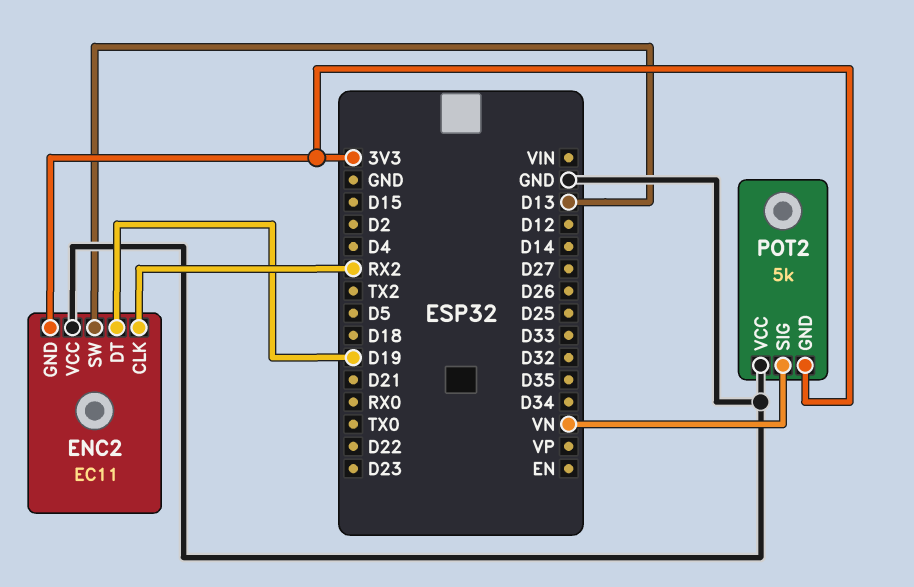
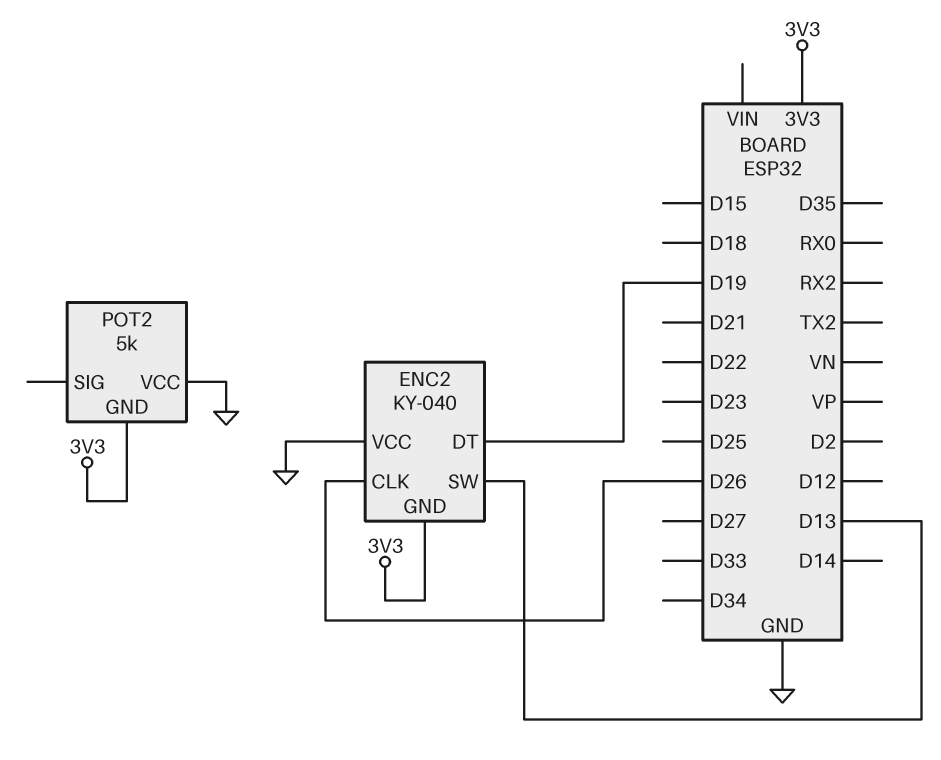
ENC2: EC11 -> KY-040
ENC2 pin CLK: RX2 -> D26
POT2 pin SIG: VN -> none

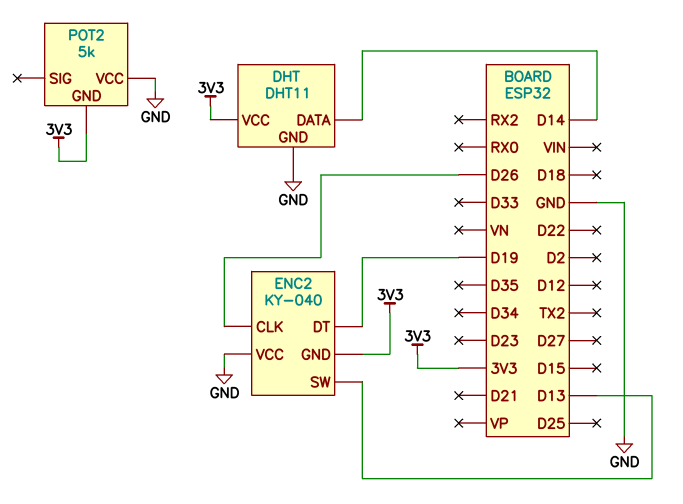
DHT: none -> DHT11
DHT pin DATA: none -> D14
DHT pin GND: none -> GND
DHT pin VCC: none -> 3V3

